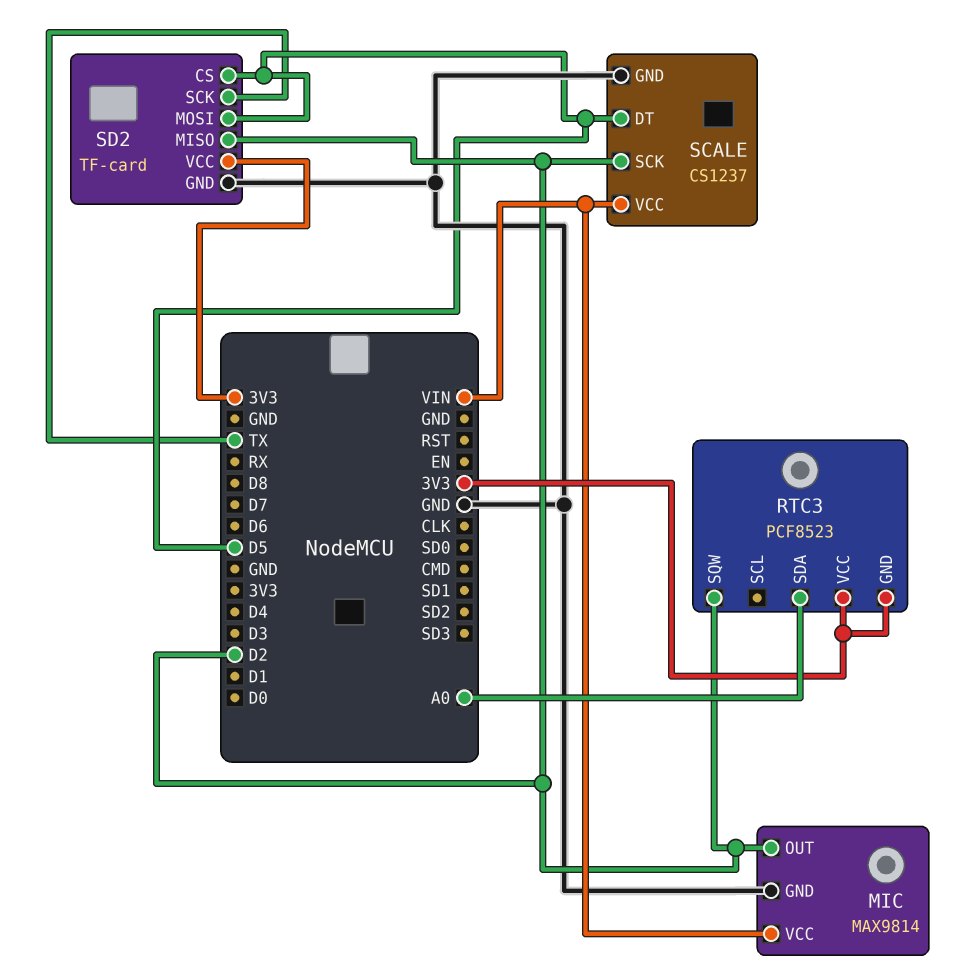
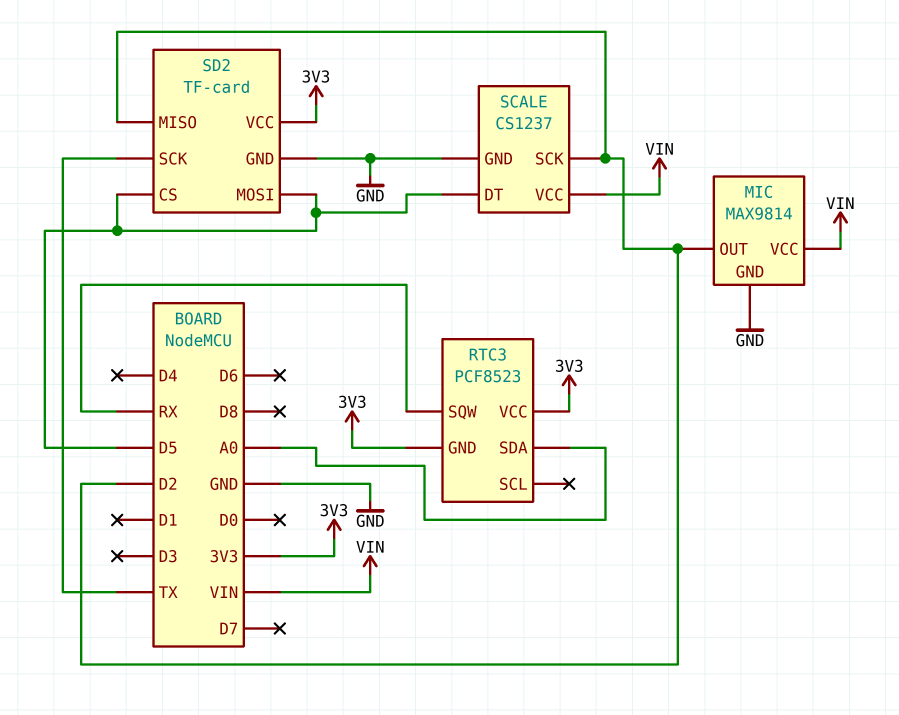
RTC3 pin SQW: D2 -> RX

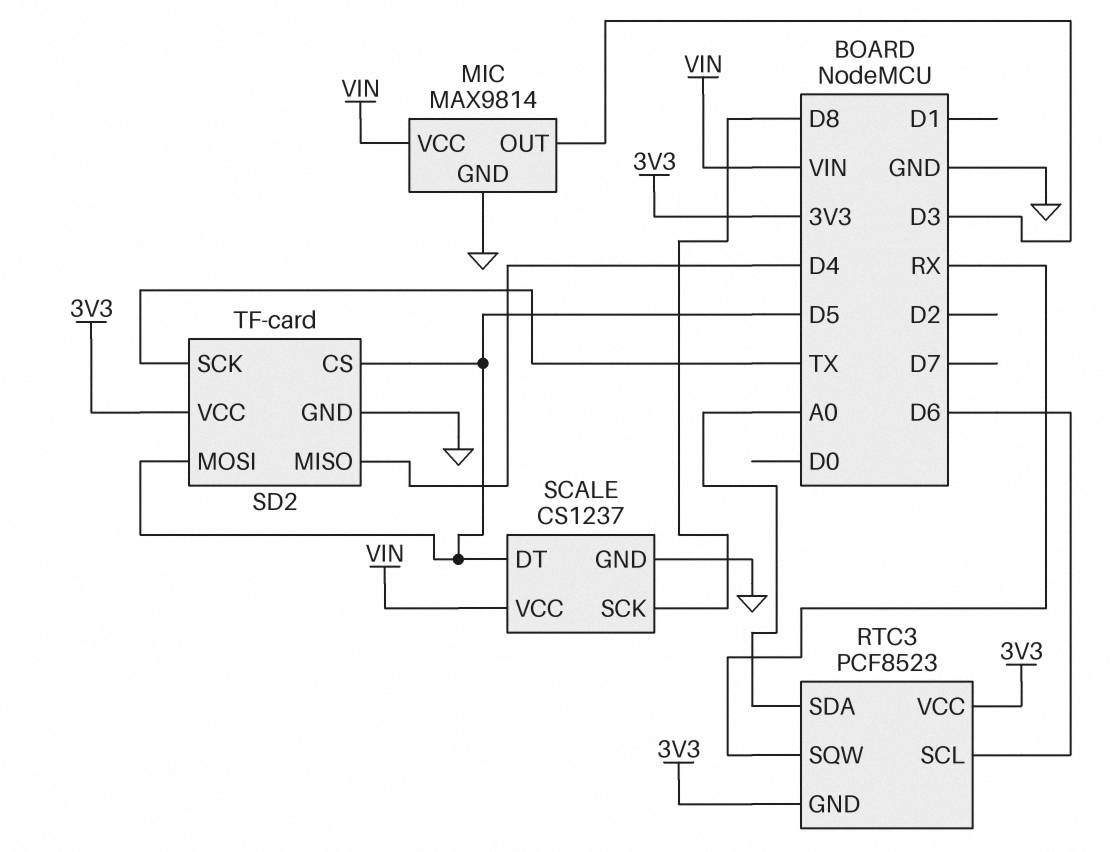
MIC pin OUT: D2 -> D3
RTC3 pin SCL: none -> D6
SCALE pin SCK: D2 -> D8
SD2 pin MISO: D2 -> D4

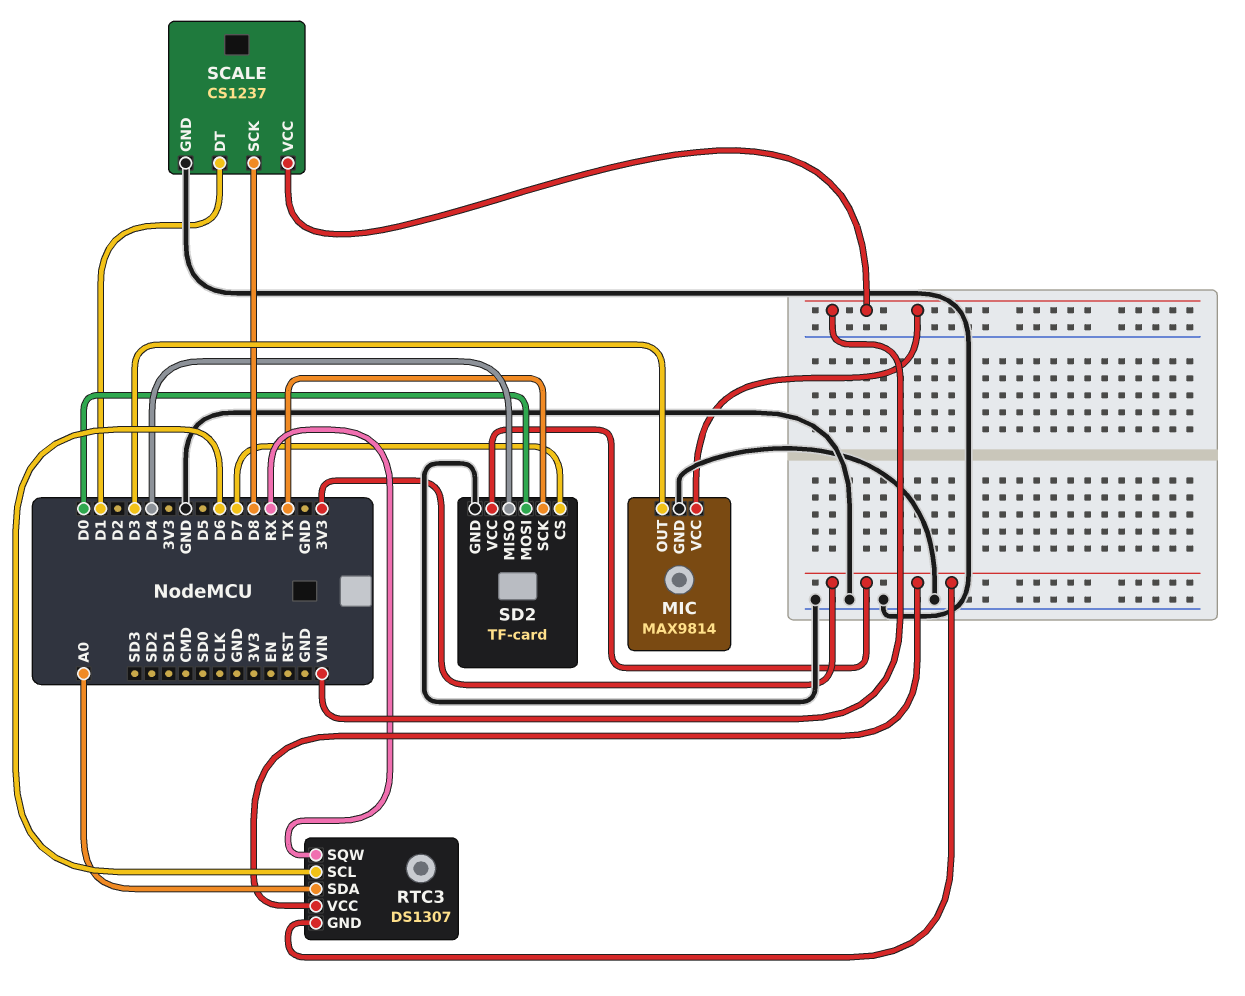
RTC3: PCF8523 -> DS1307
SCALE pin DT: D5 -> D1
SD2 pin CS: D5 -> D7
SD2 pin MOSI: D5 -> D0

